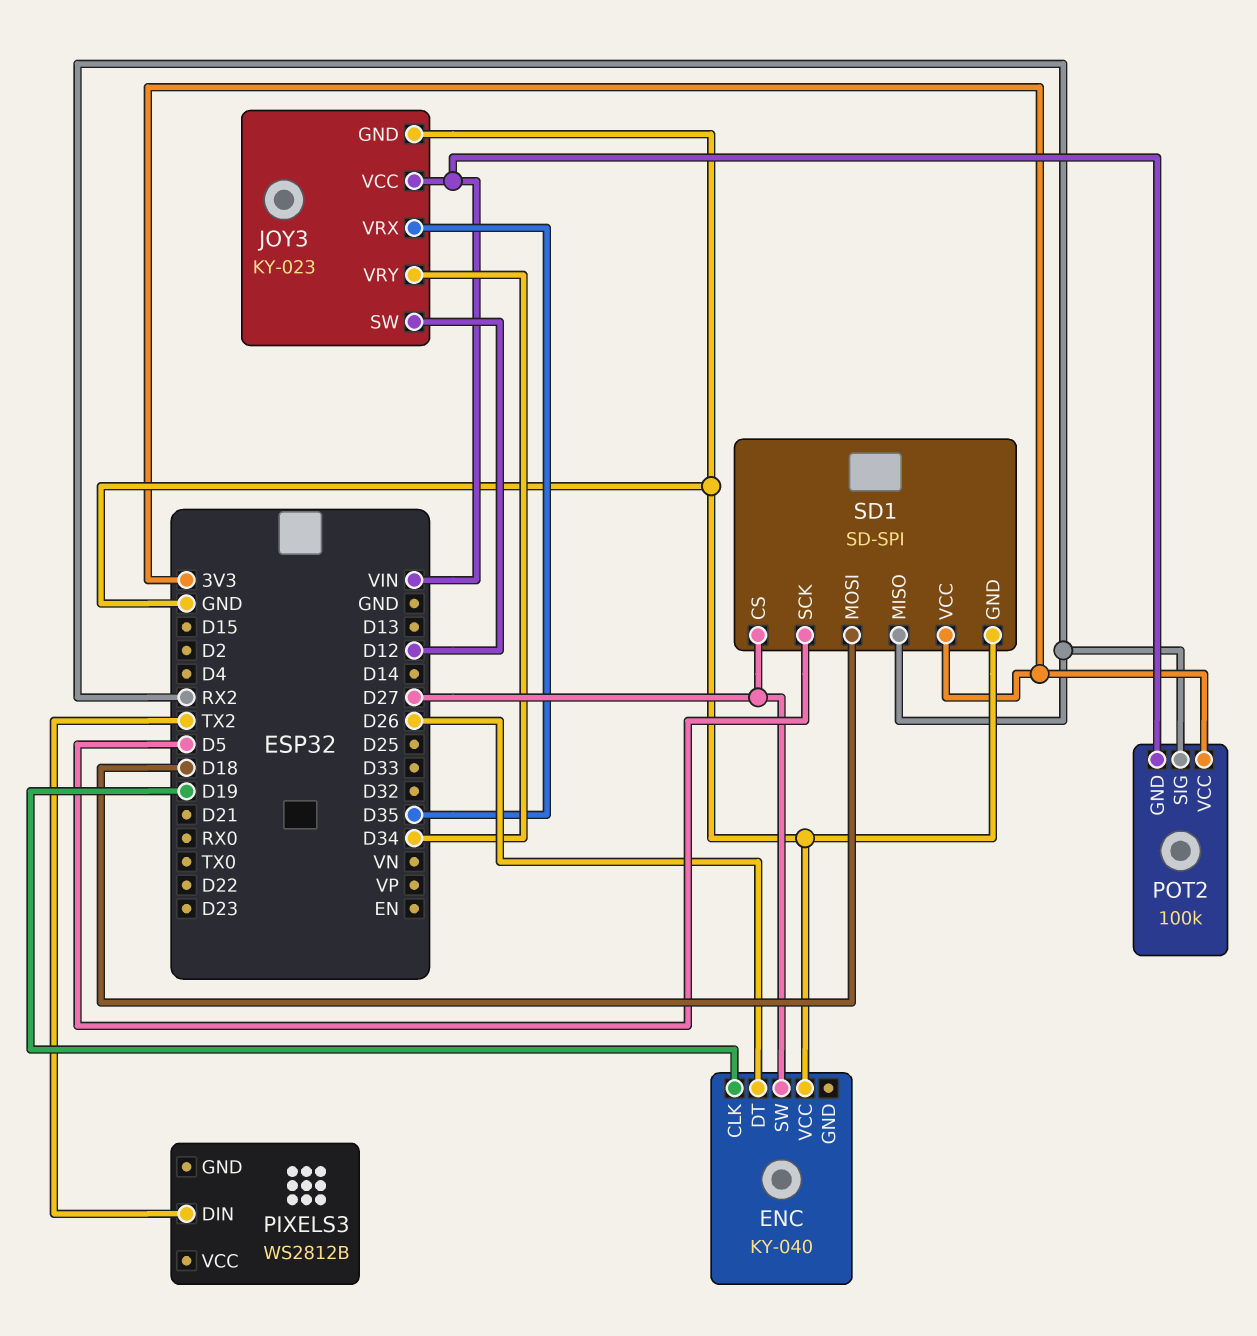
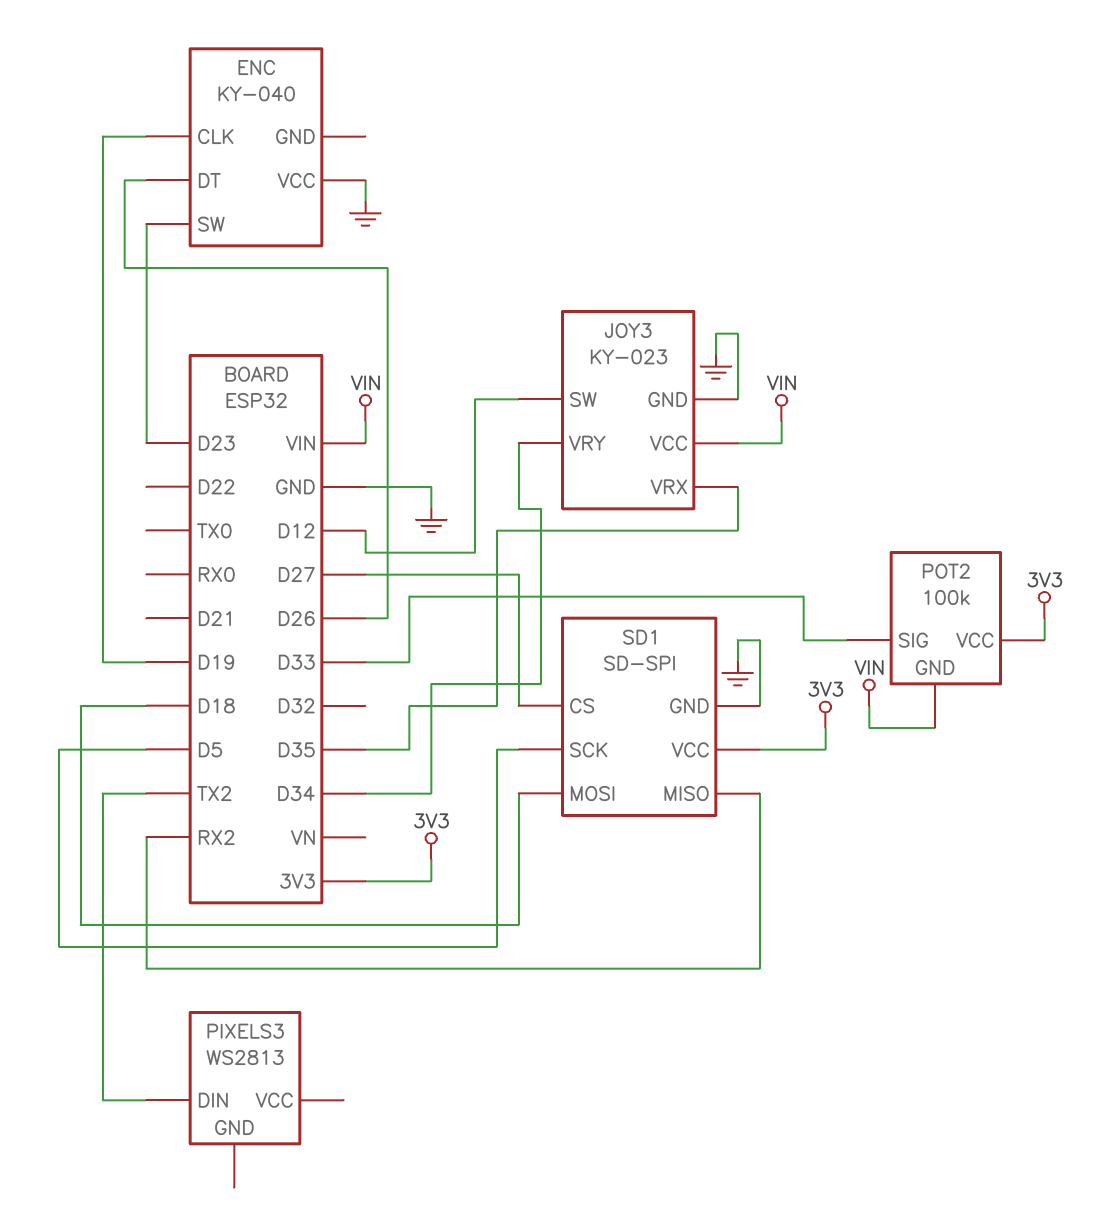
ENC pin SW: D27 -> D23
PIXELS3: WS2812B -> WS2813
POT2 pin SIG: RX2 -> D33

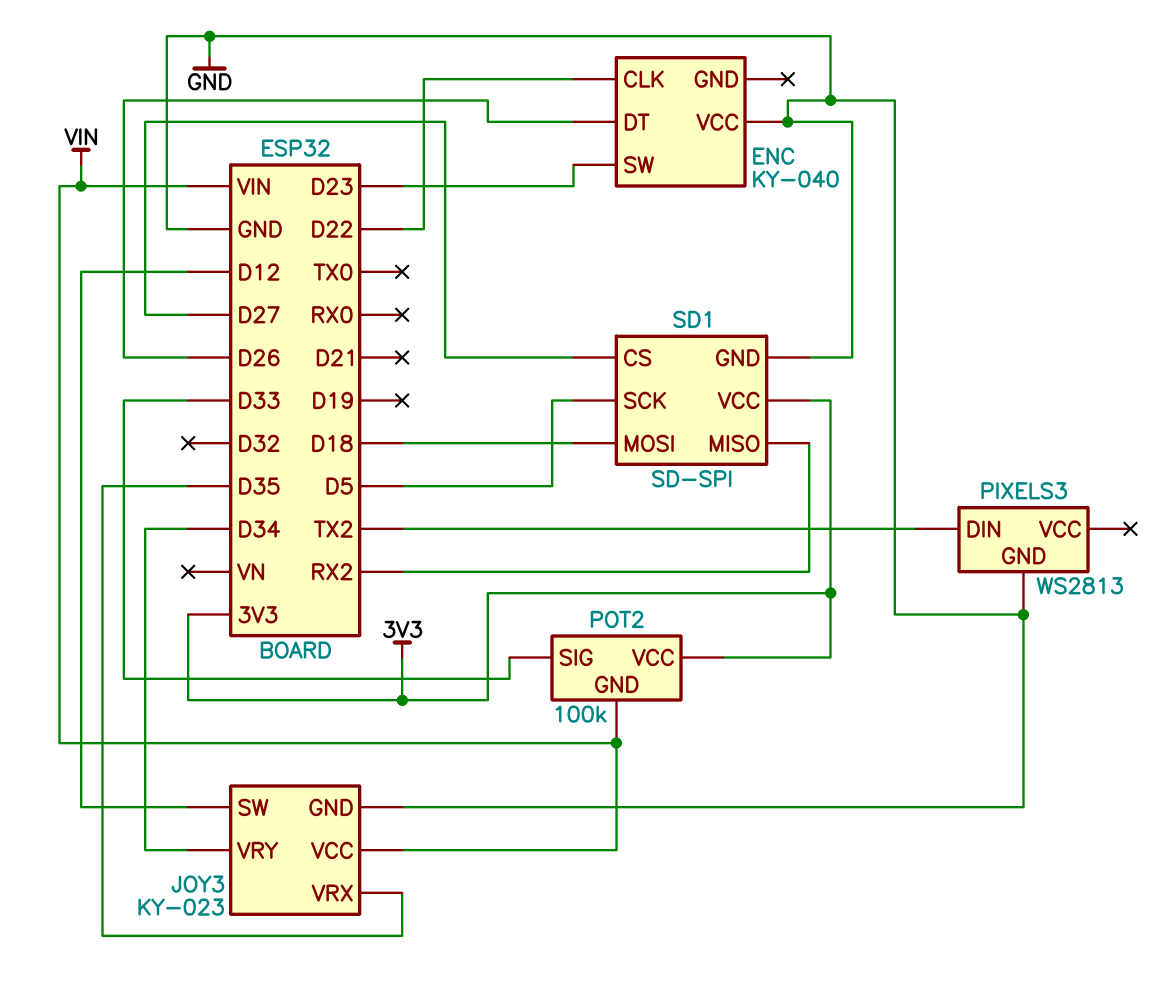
ENC pin CLK: D19 -> D22
PIXELS3 pin GND: none -> GND

